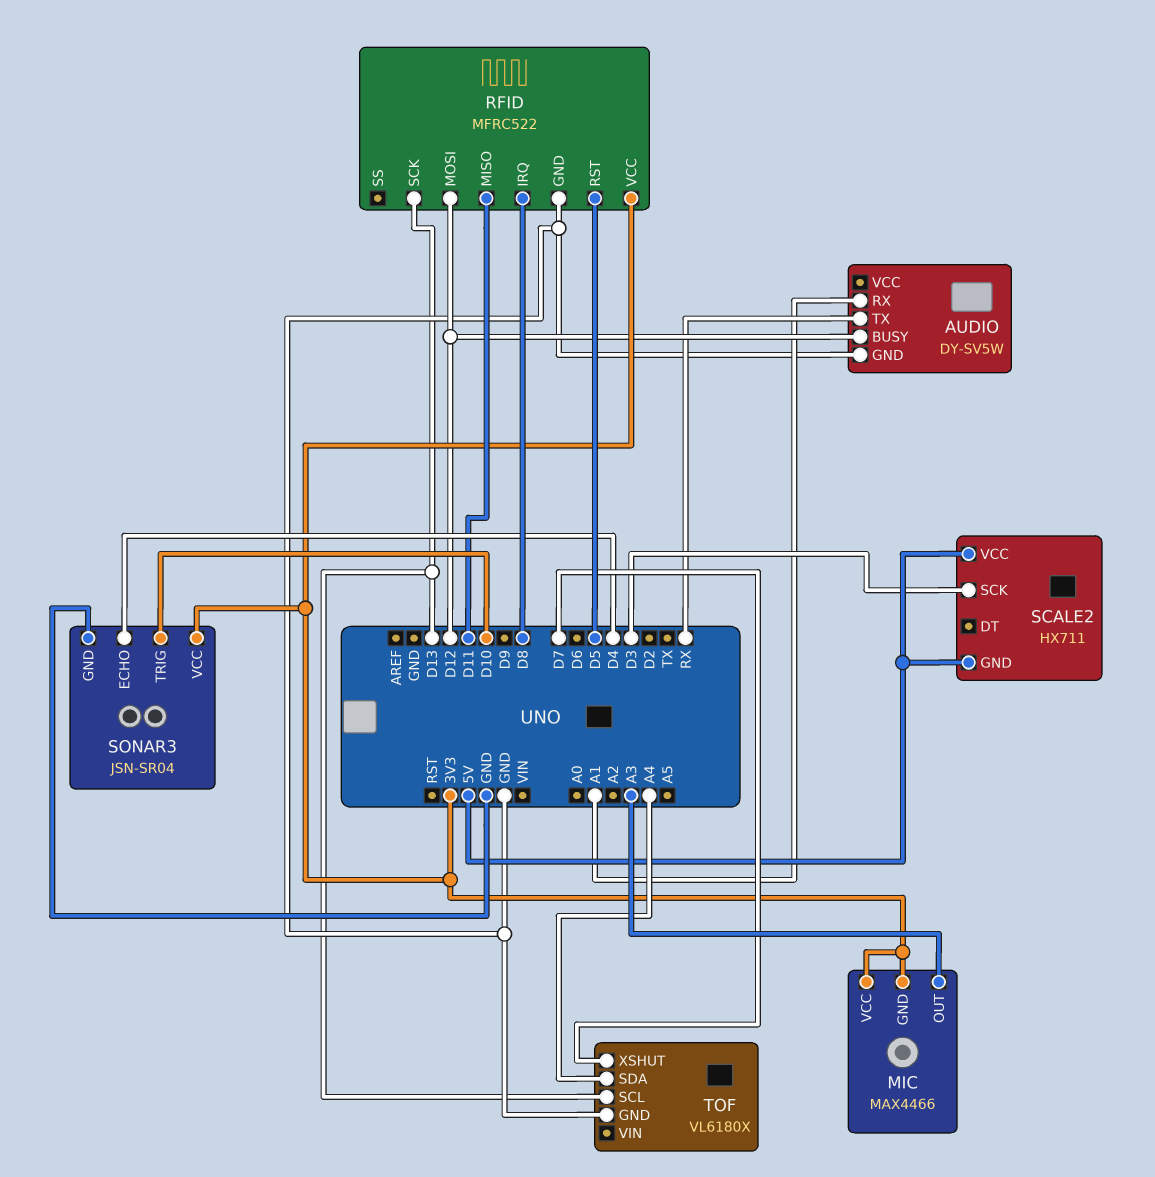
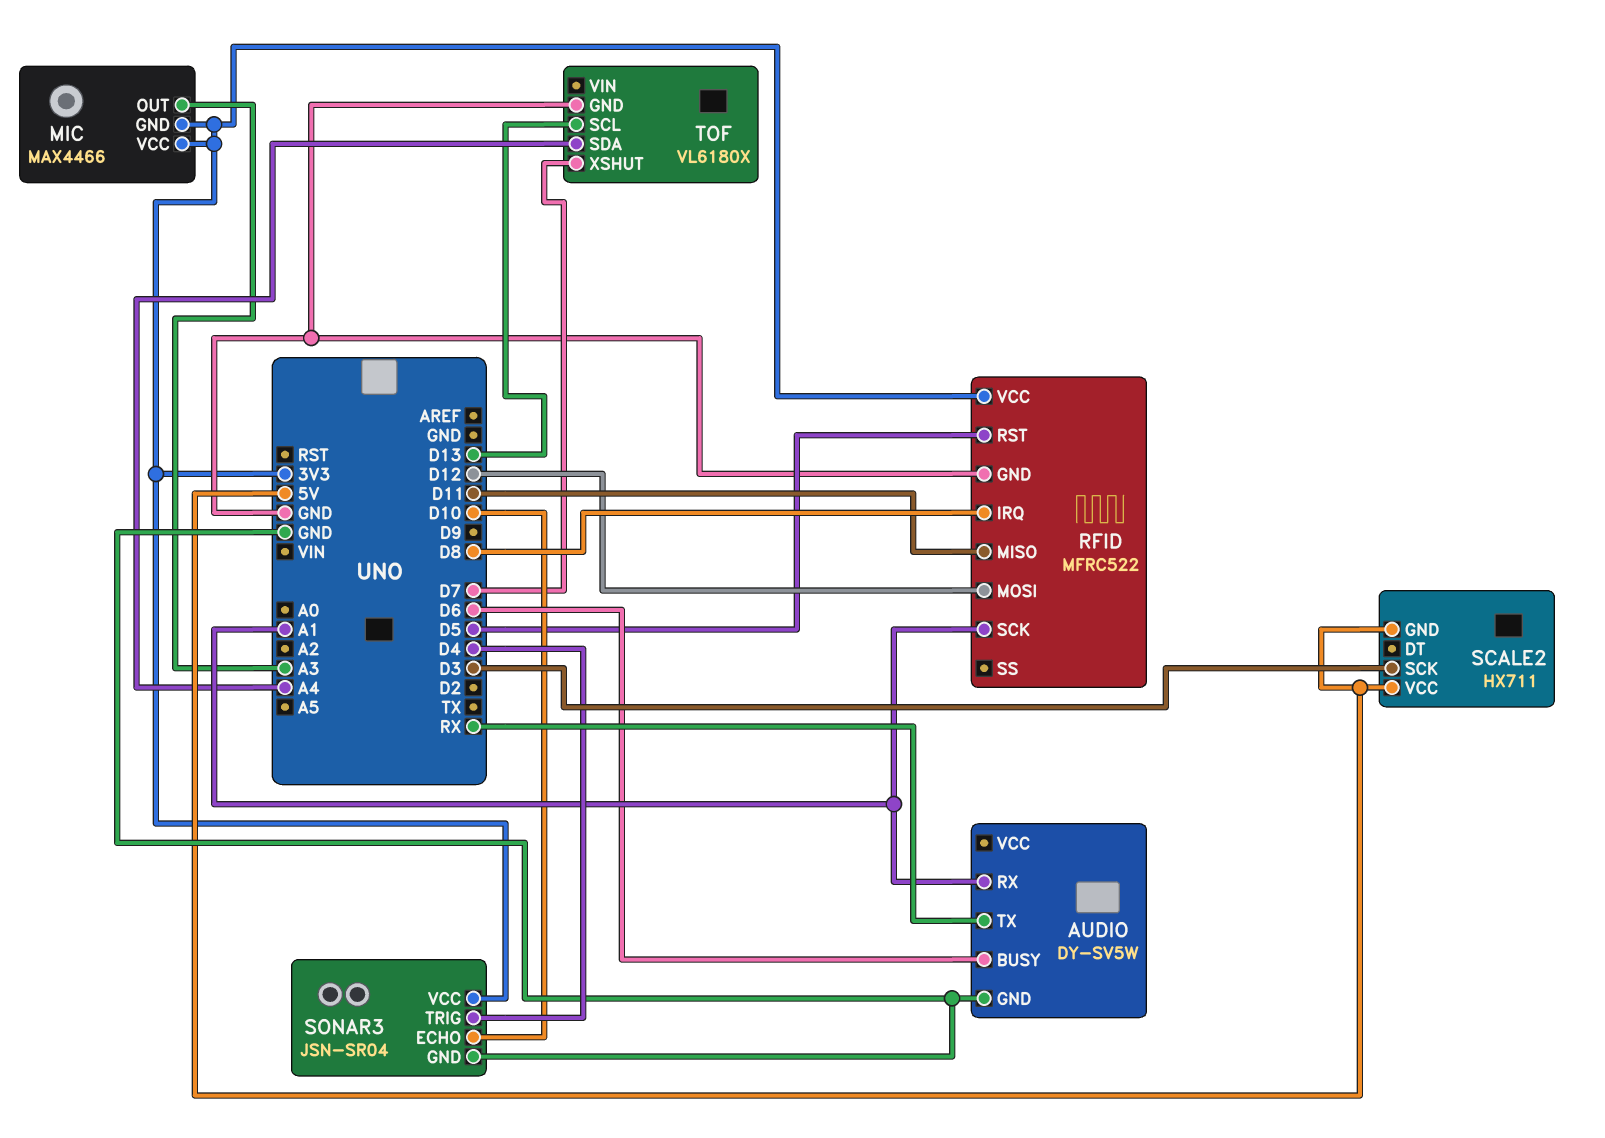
AUDIO pin BUSY: D12 -> D6
RFID pin SCK: D13 -> A1
SONAR3 pin ECHO: D4 -> D10
SONAR3 pin TRIG: D10 -> D4

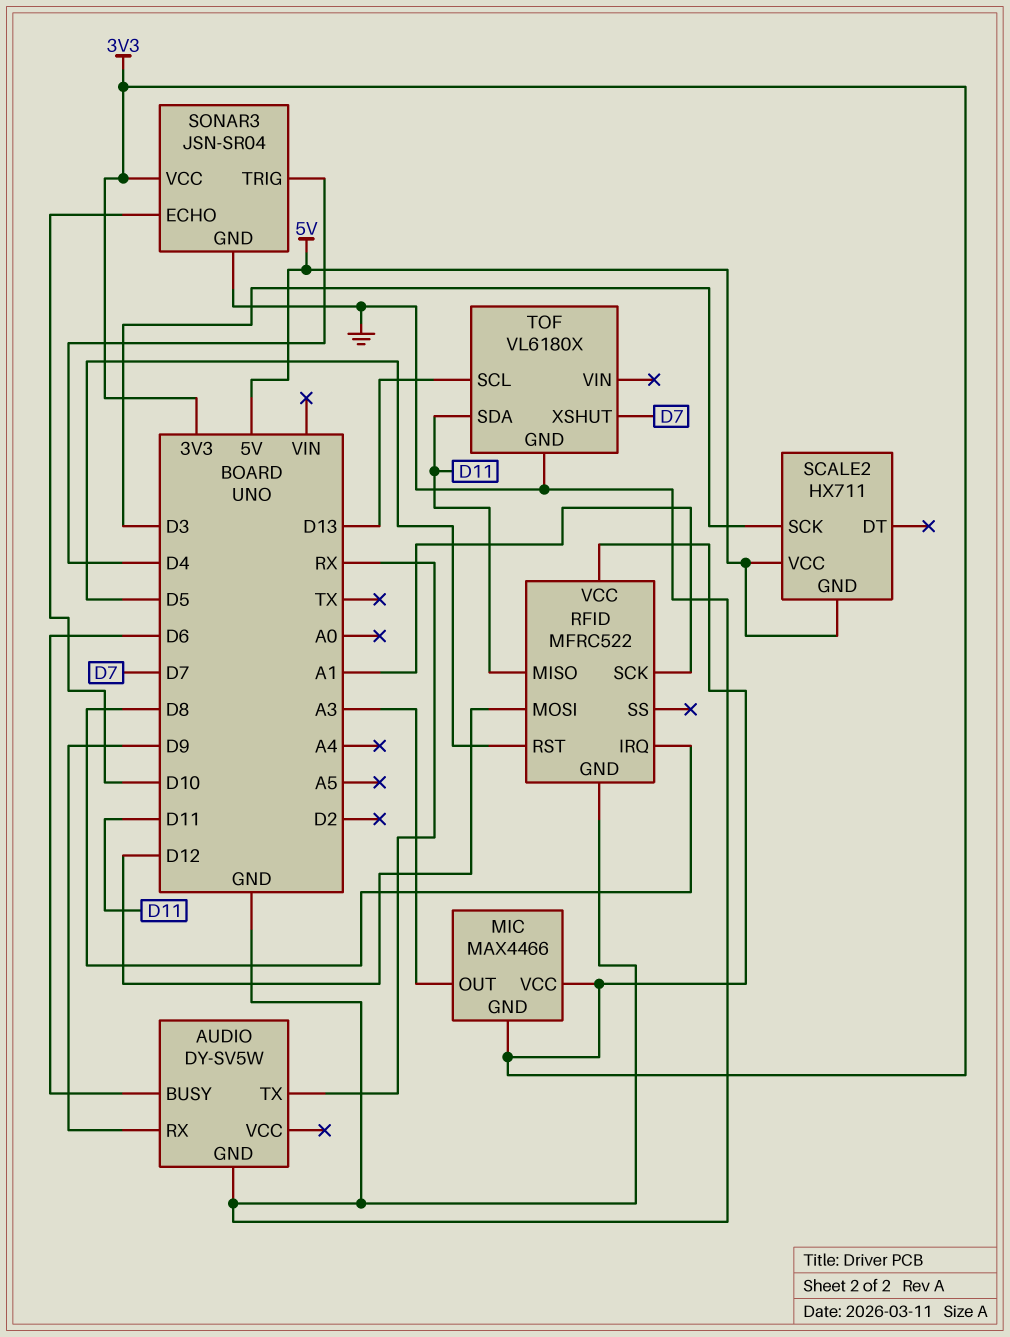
AUDIO pin RX: A1 -> D9
TOF pin SDA: A4 -> D11

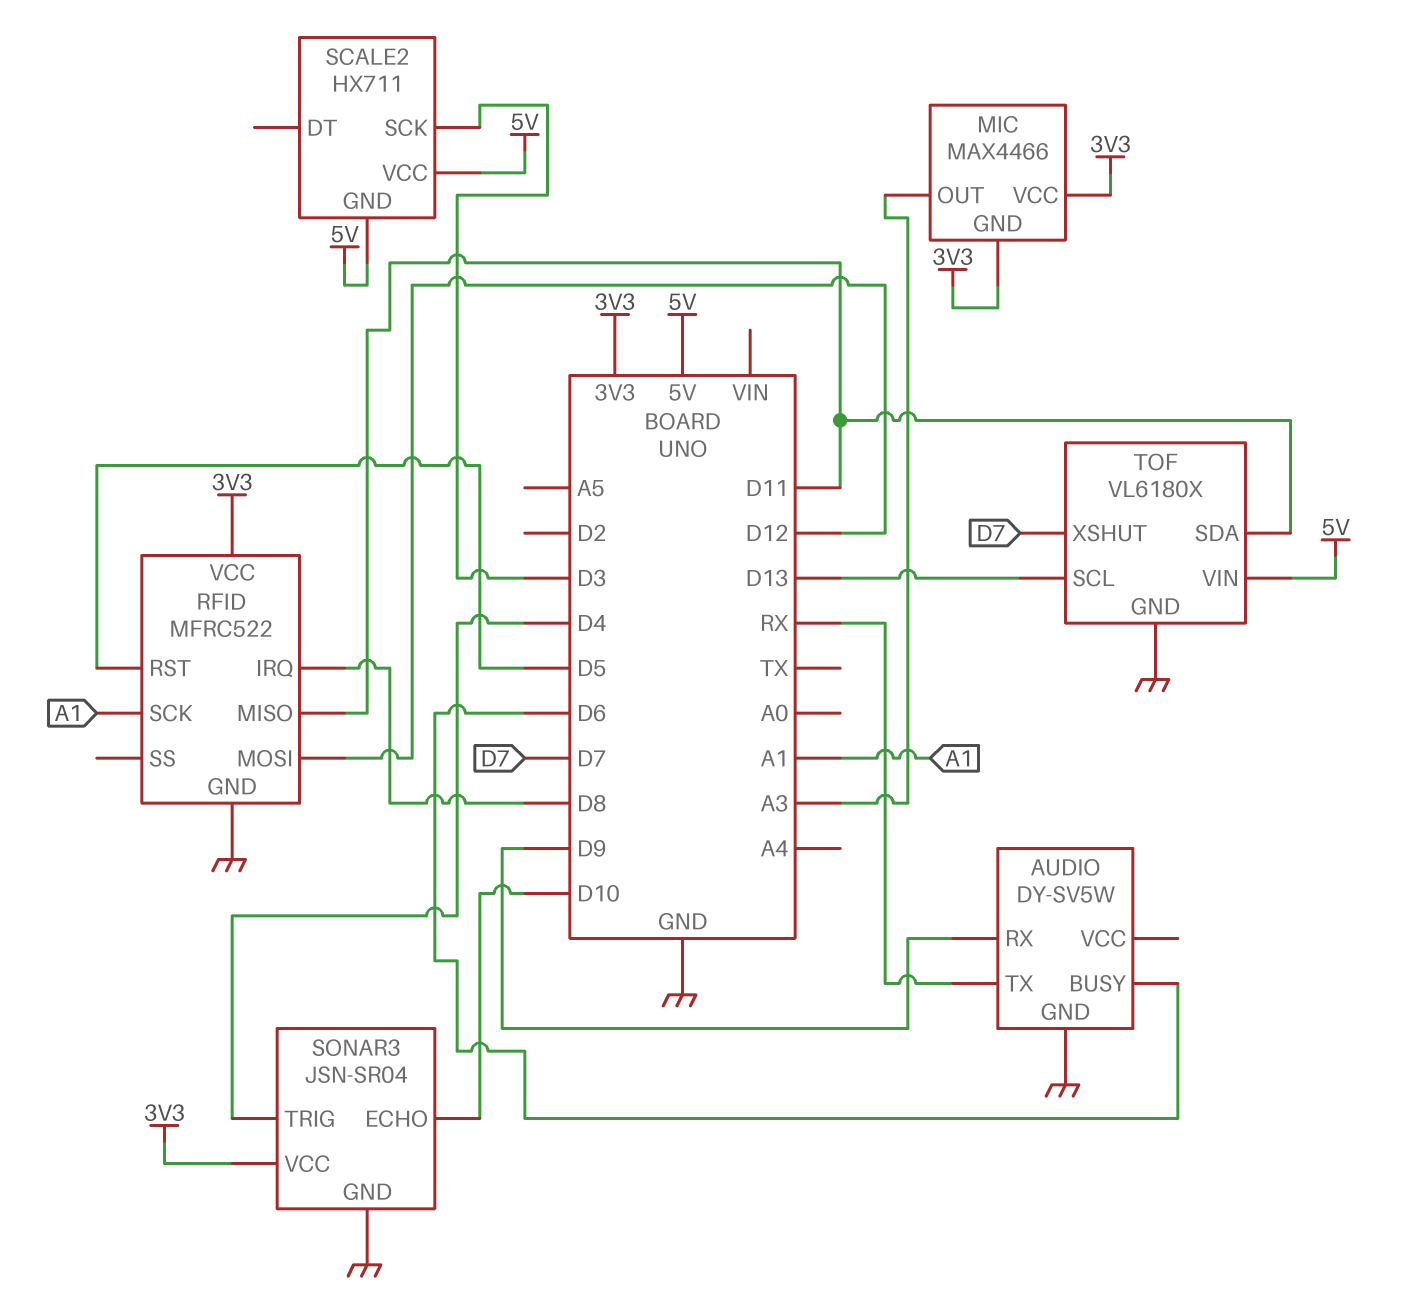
TOF pin VIN: none -> 5V

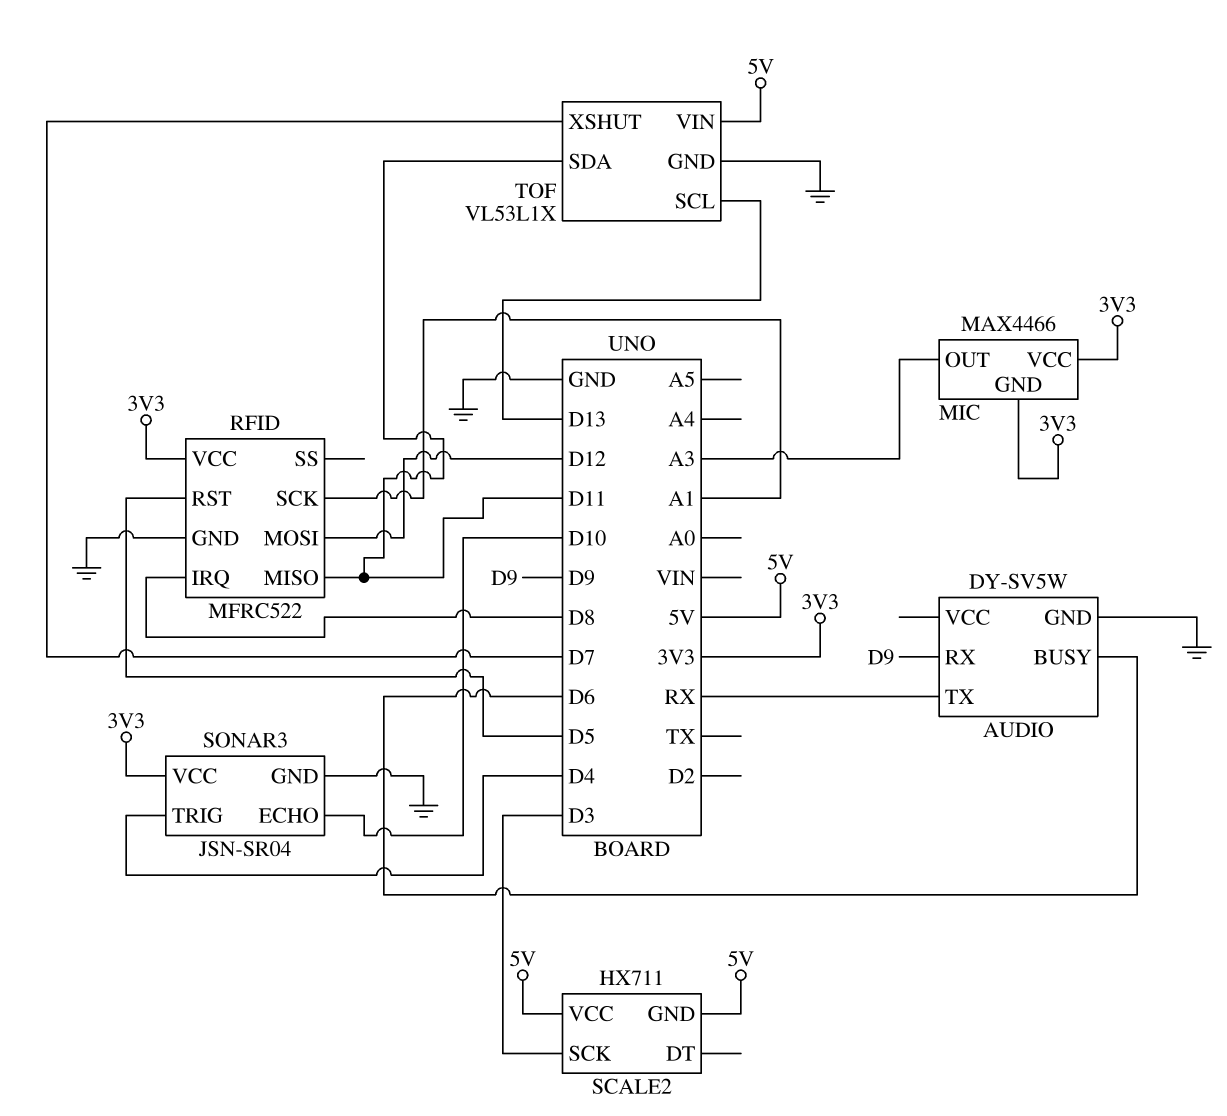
TOF: VL6180X -> VL53L1X

